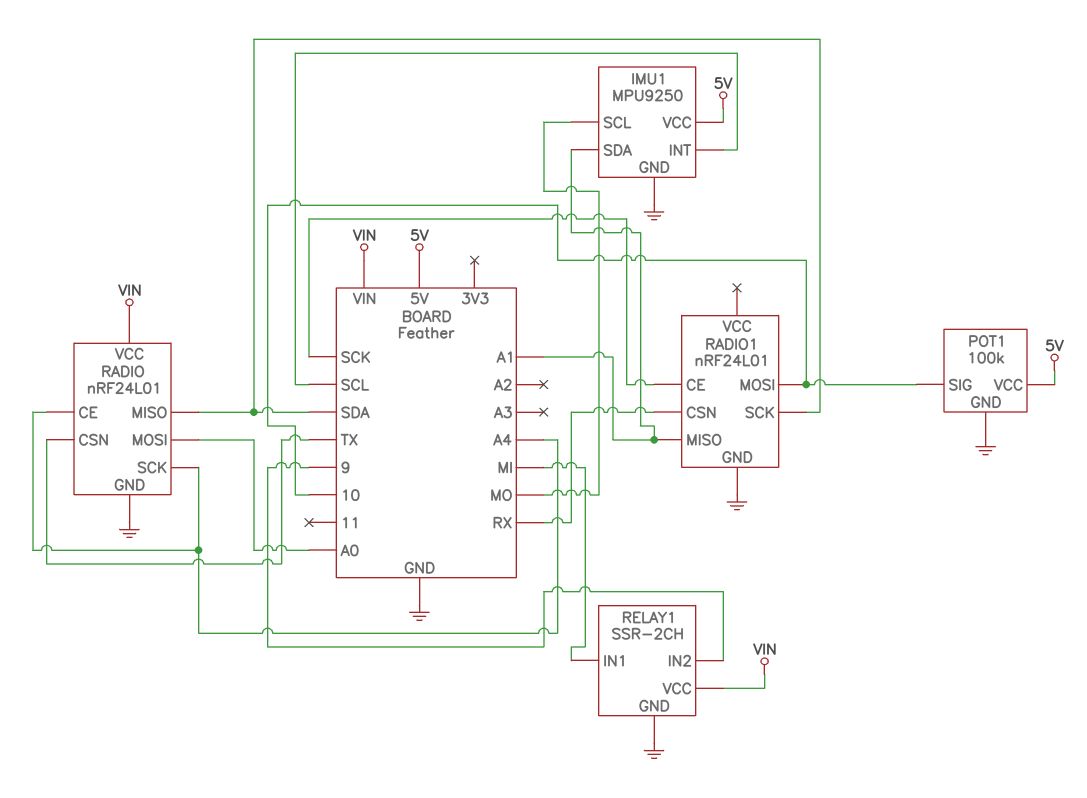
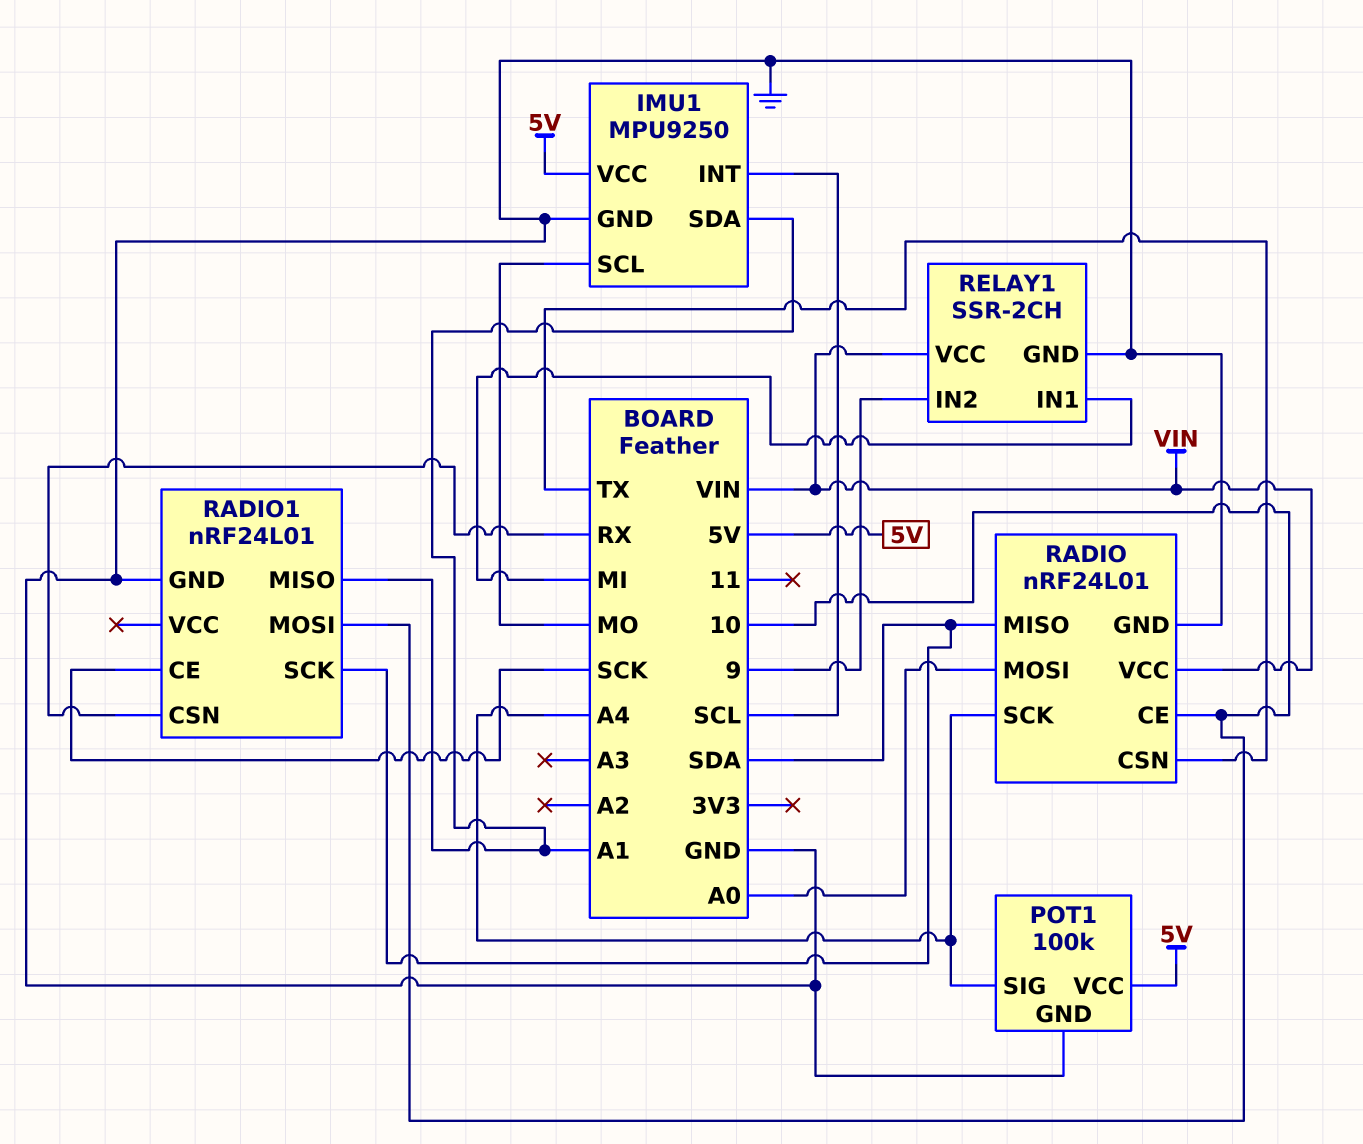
POT1 pin SIG: 10 -> A4
RADIO pin CE: A4 -> 10

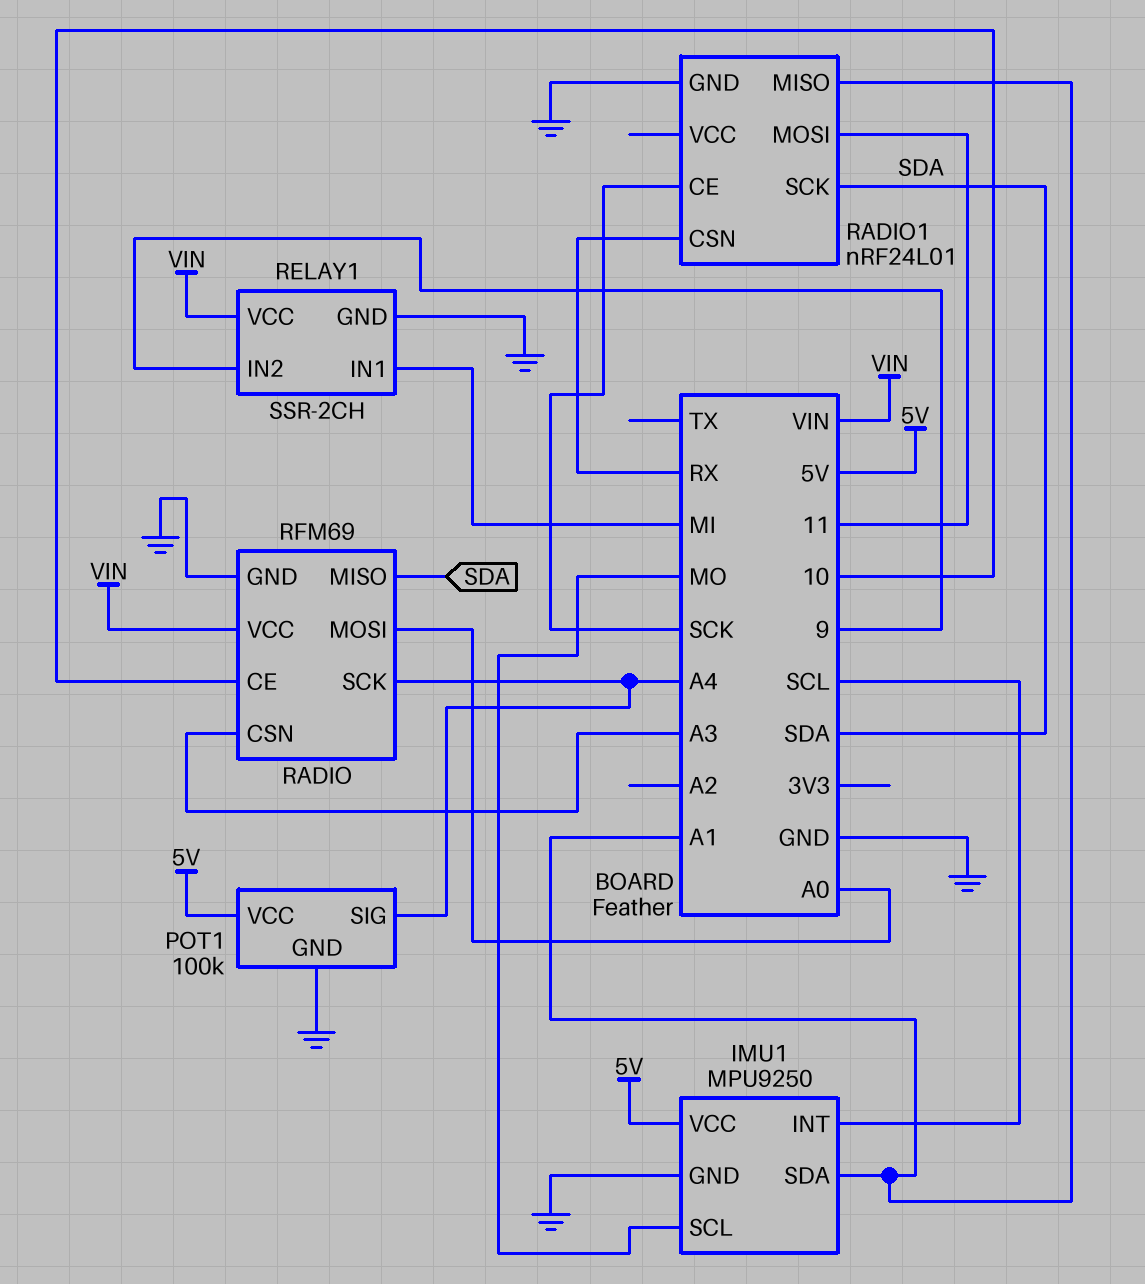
RADIO: nRF24L01 -> RFM69
RADIO pin CSN: TX -> A3
RADIO1 pin MOSI: 10 -> 11

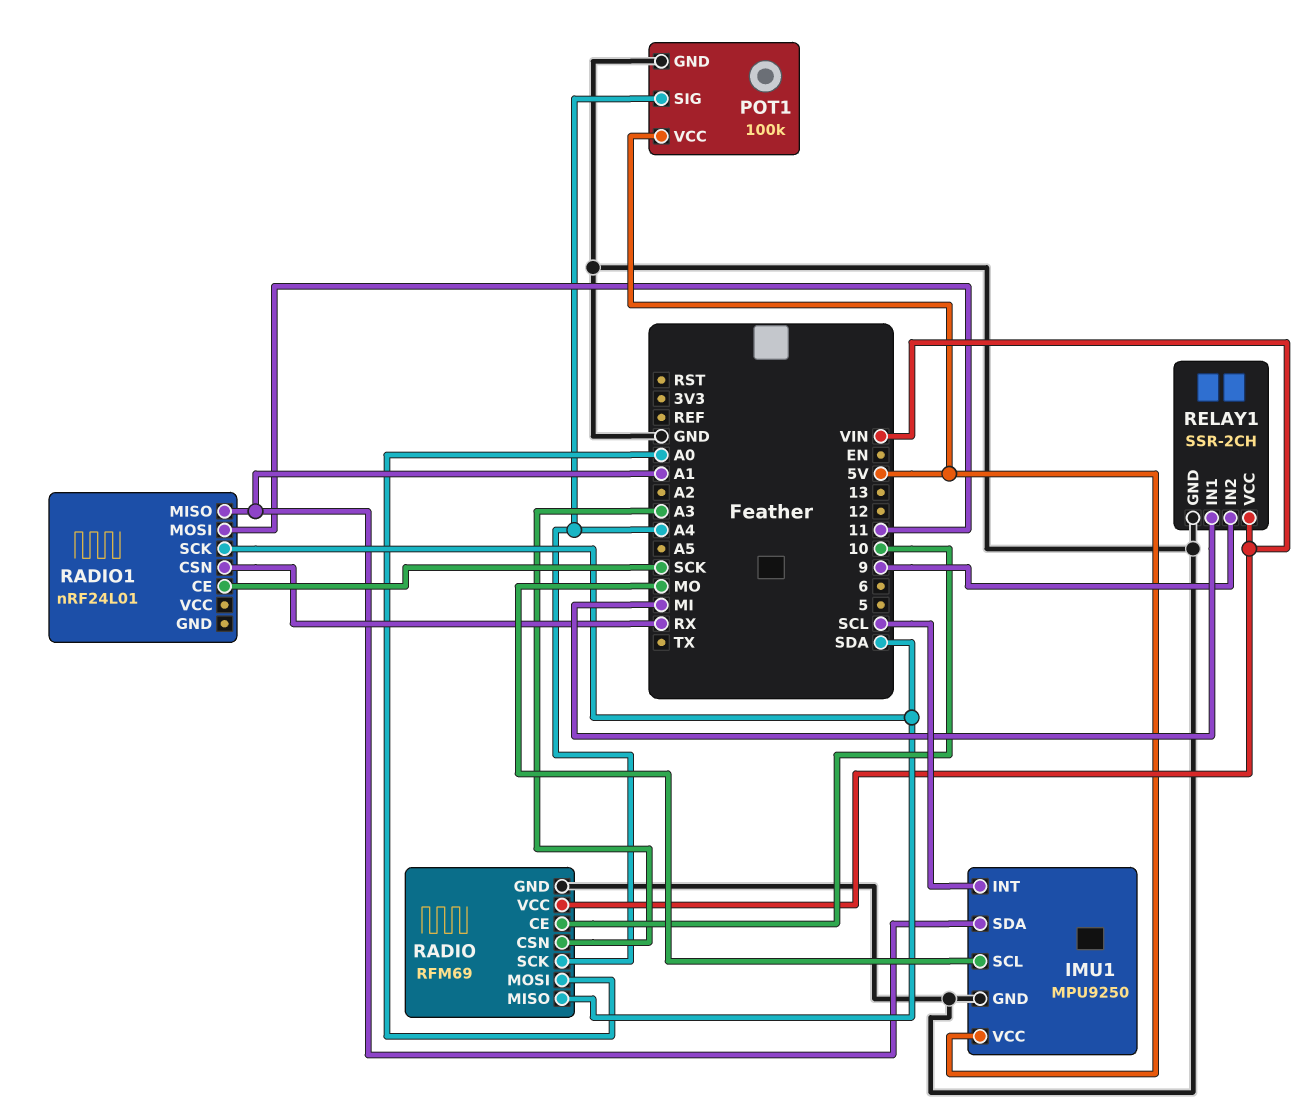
RADIO1 pin GND: GND -> none

